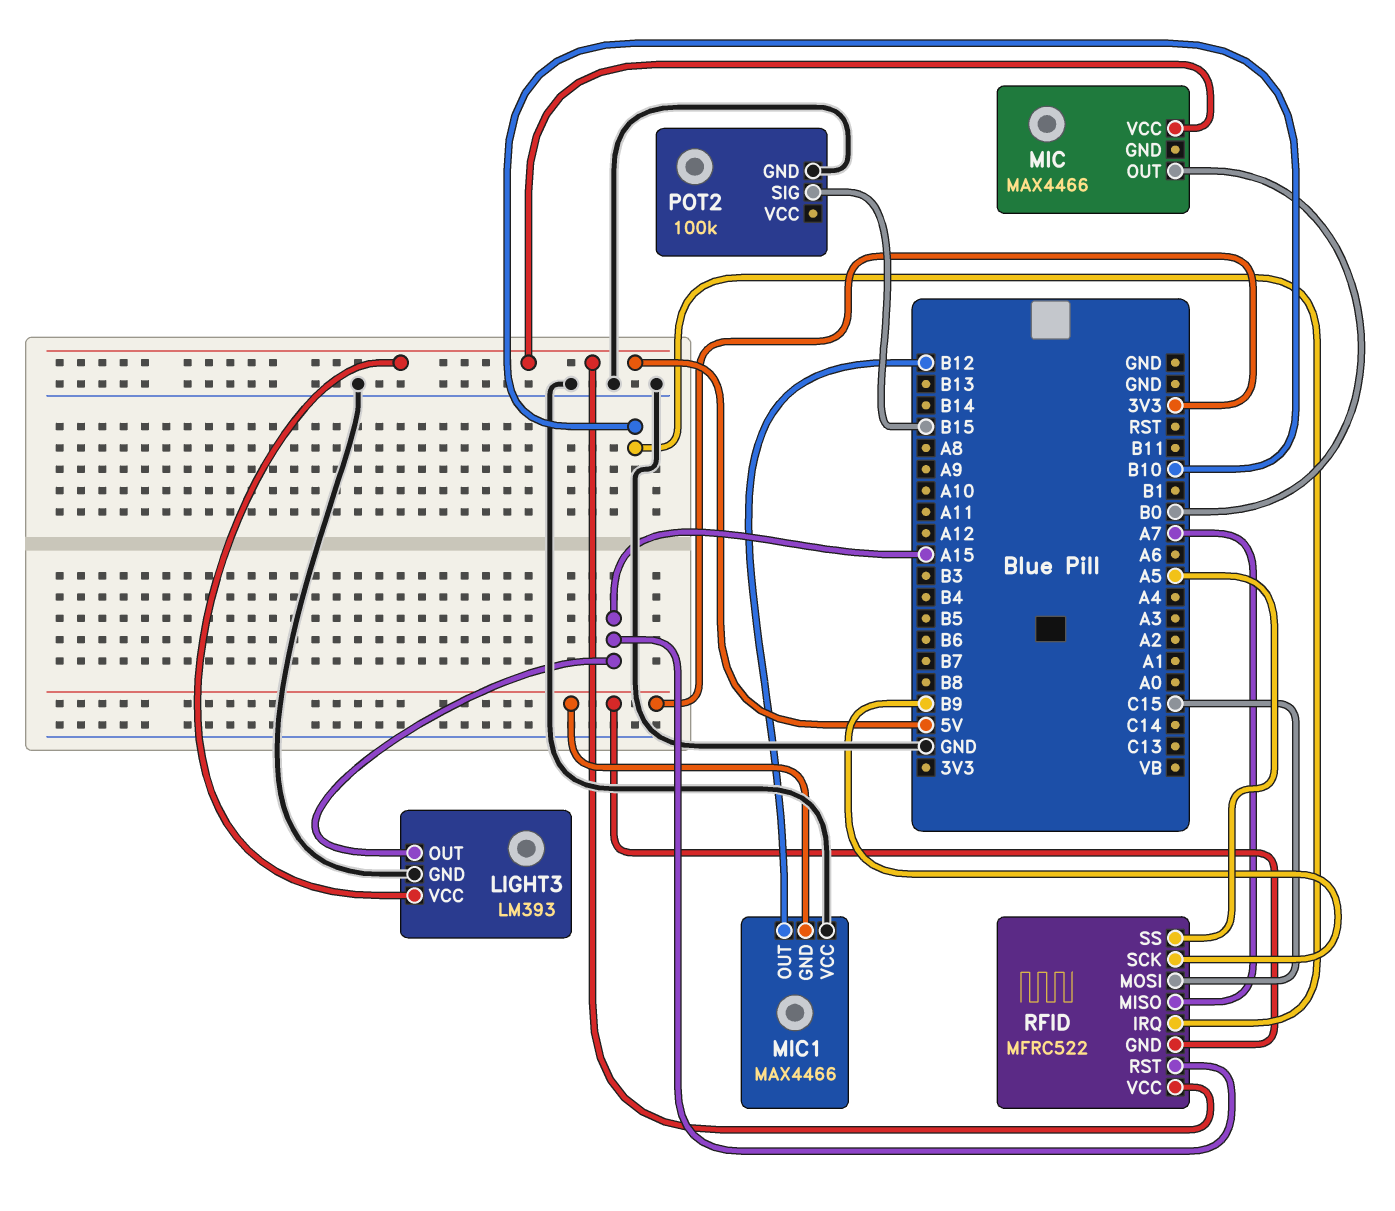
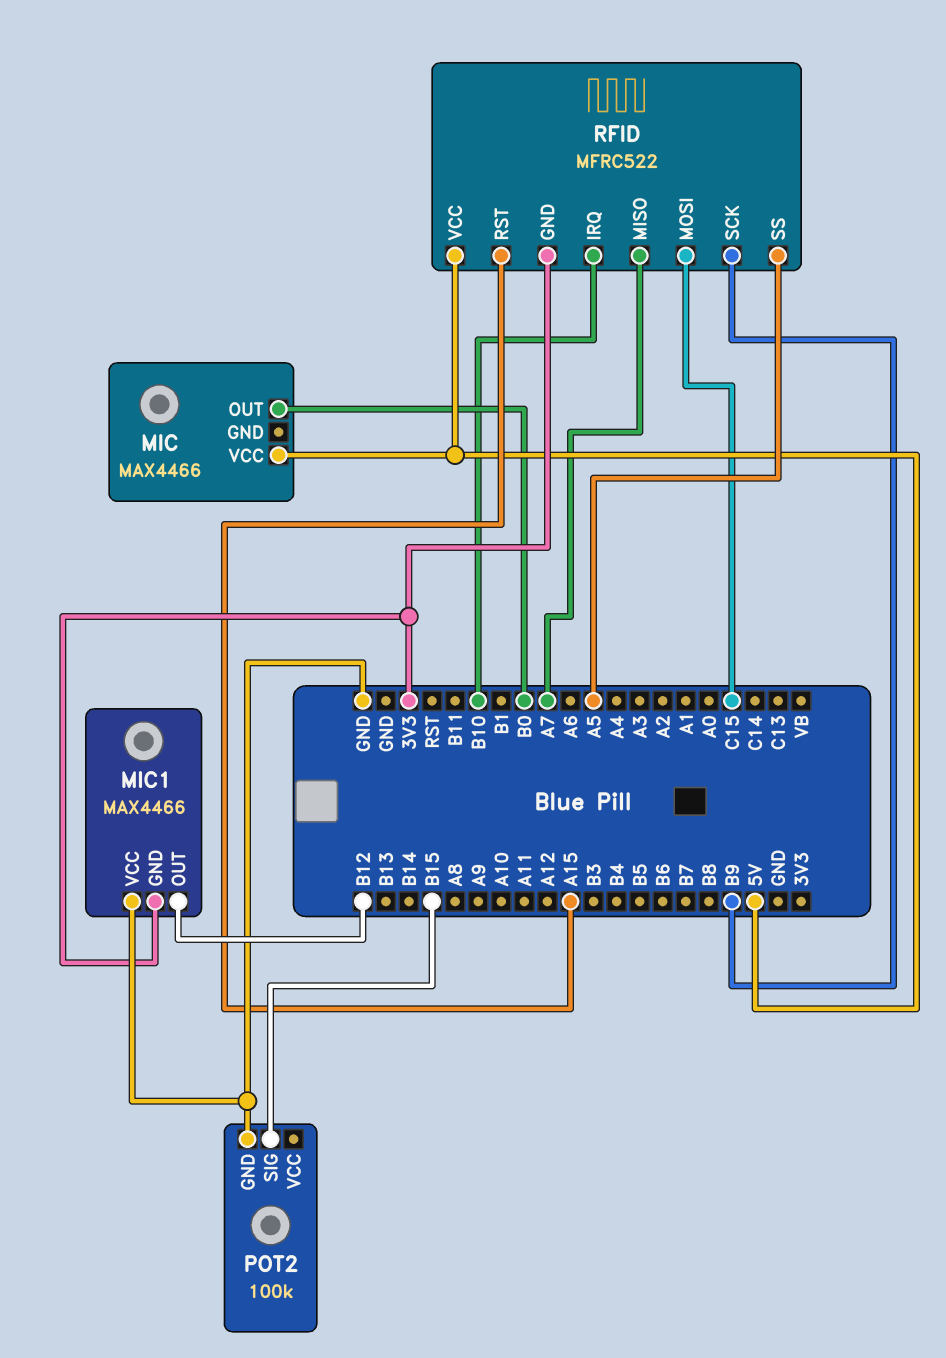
LIGHT3: LM393 -> none
LIGHT3 pin GND: GND -> none
LIGHT3 pin OUT: A15 -> none
LIGHT3 pin VCC: 5V -> none

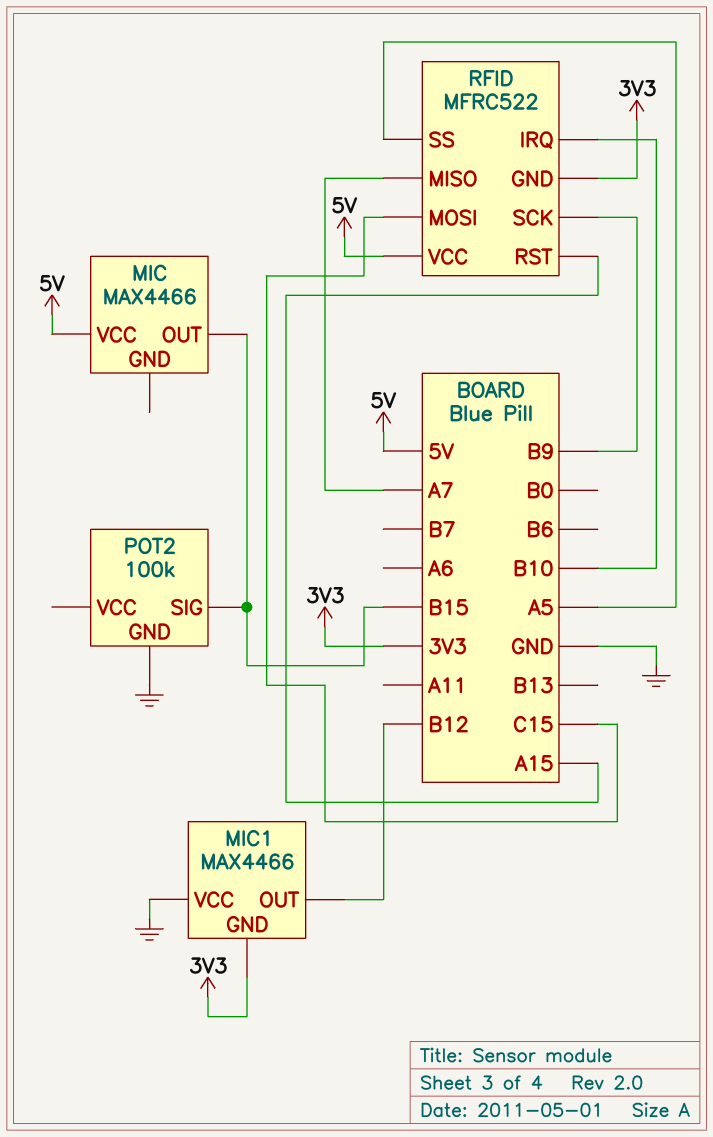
MIC pin OUT: B0 -> B15

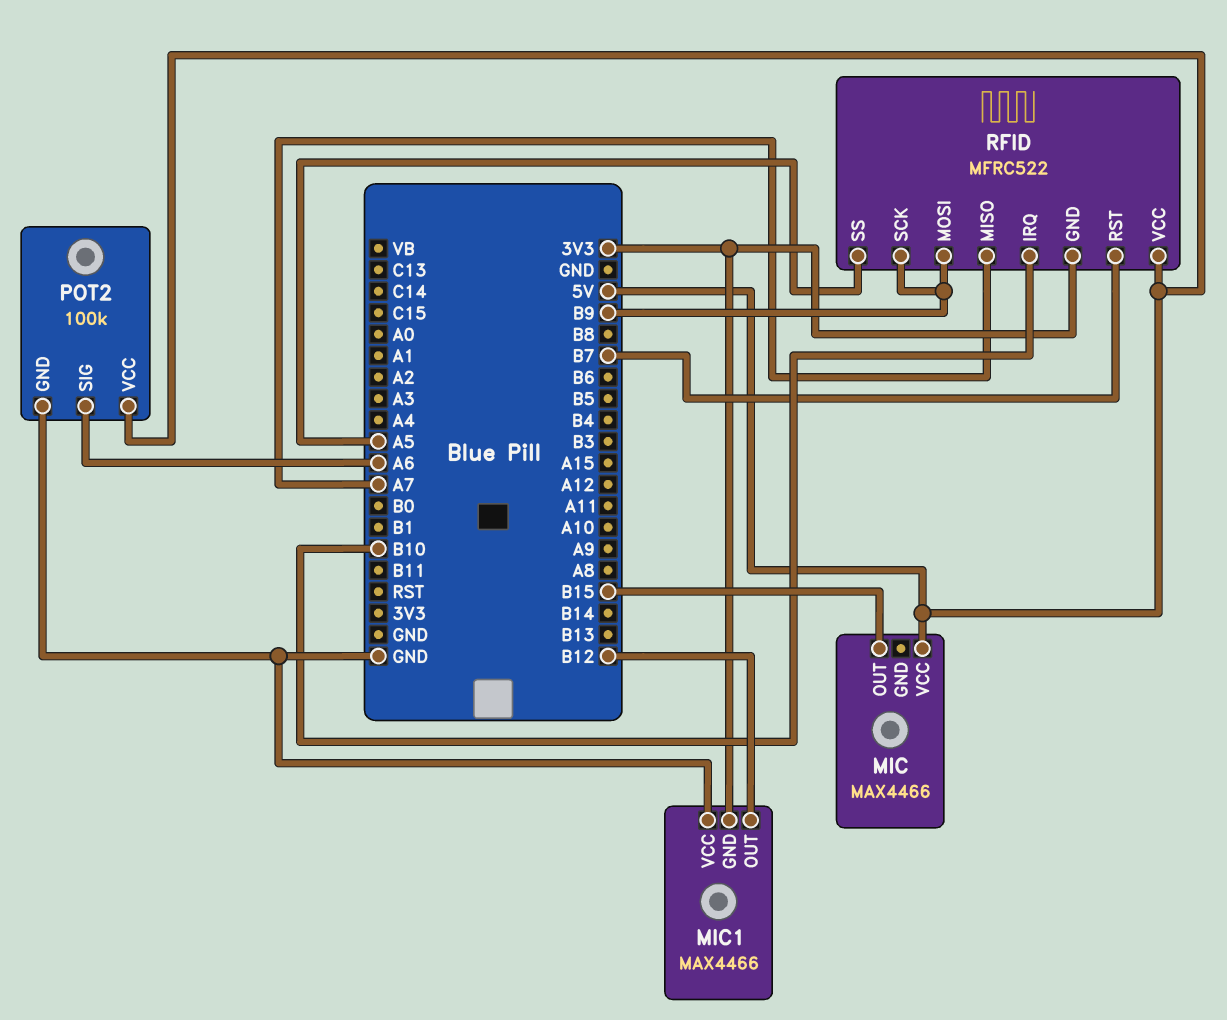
POT2 pin SIG: B15 -> A6
POT2 pin VCC: none -> 5V
RFID pin MOSI: C15 -> B9
RFID pin RST: A15 -> B7

